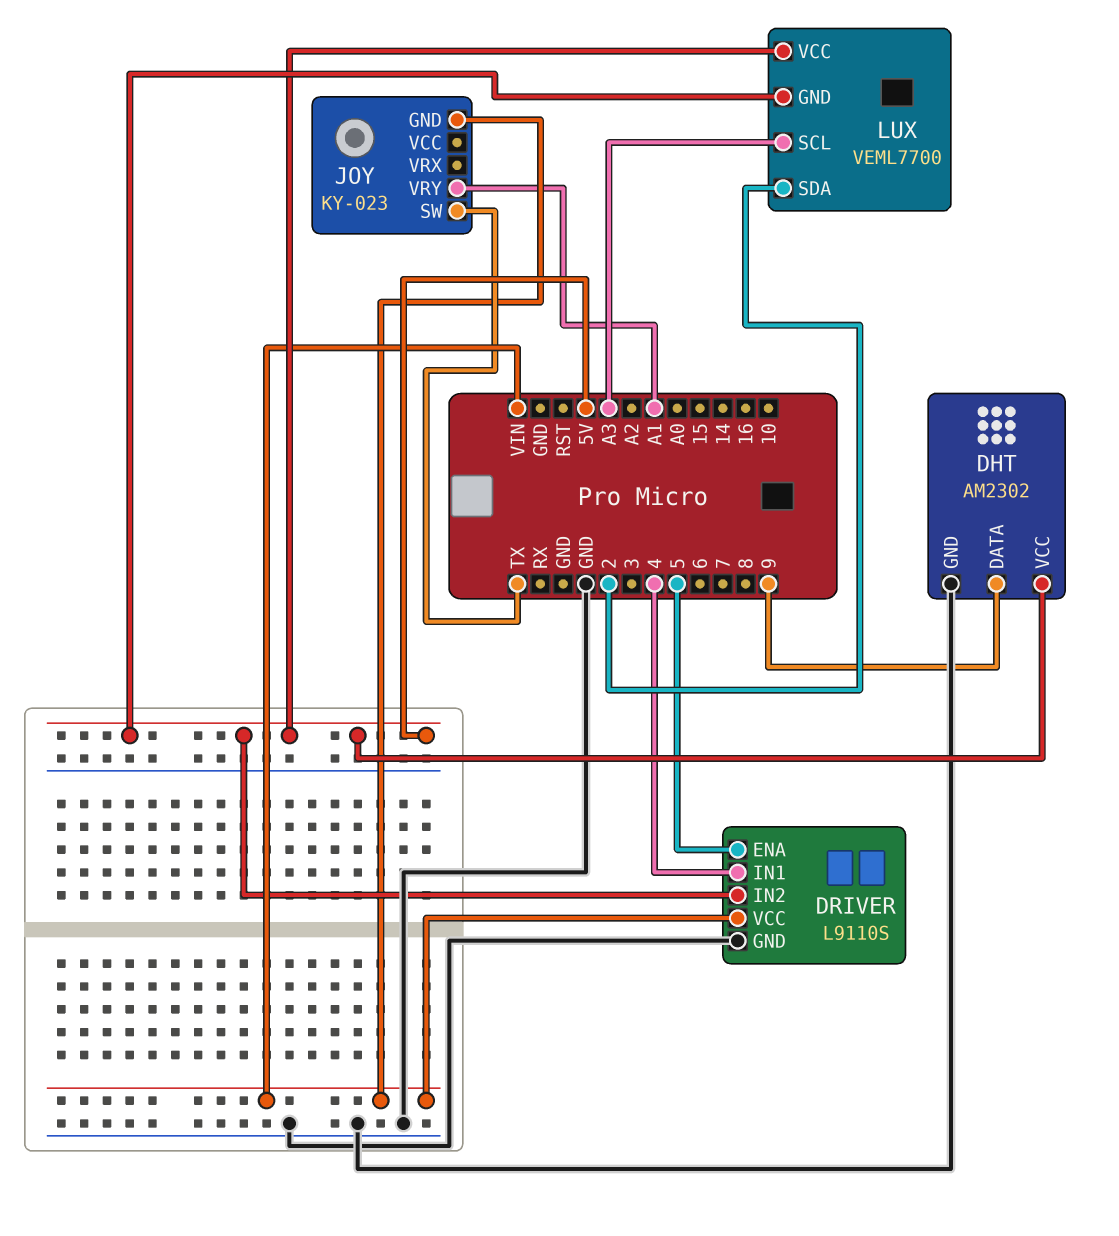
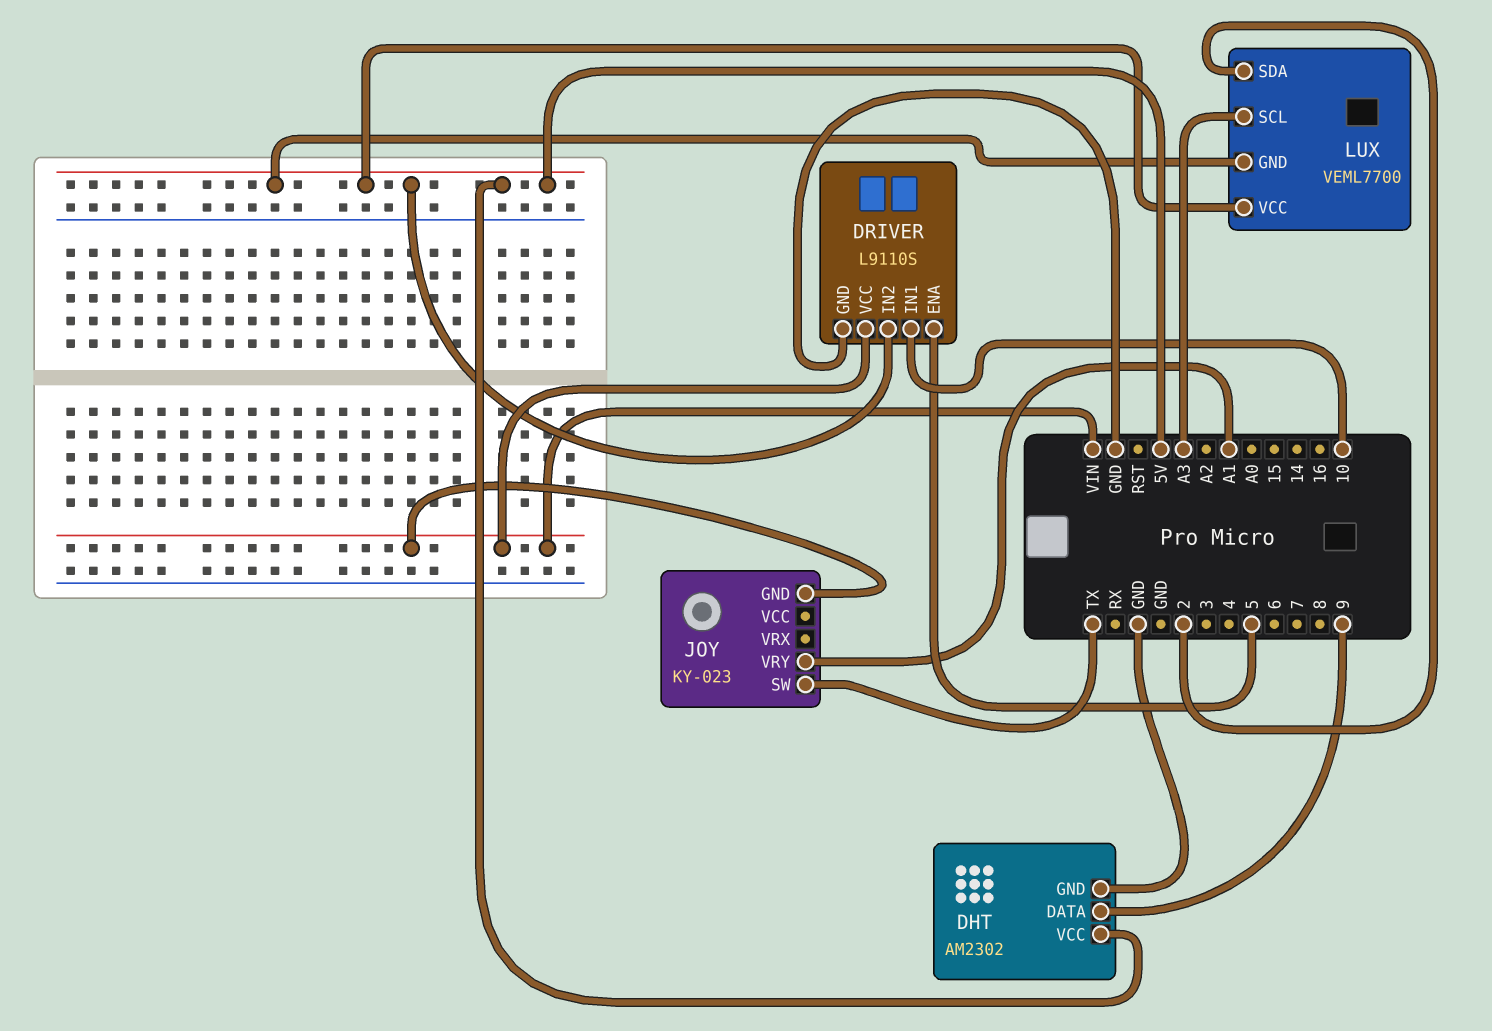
DRIVER pin IN1: 4 -> 10

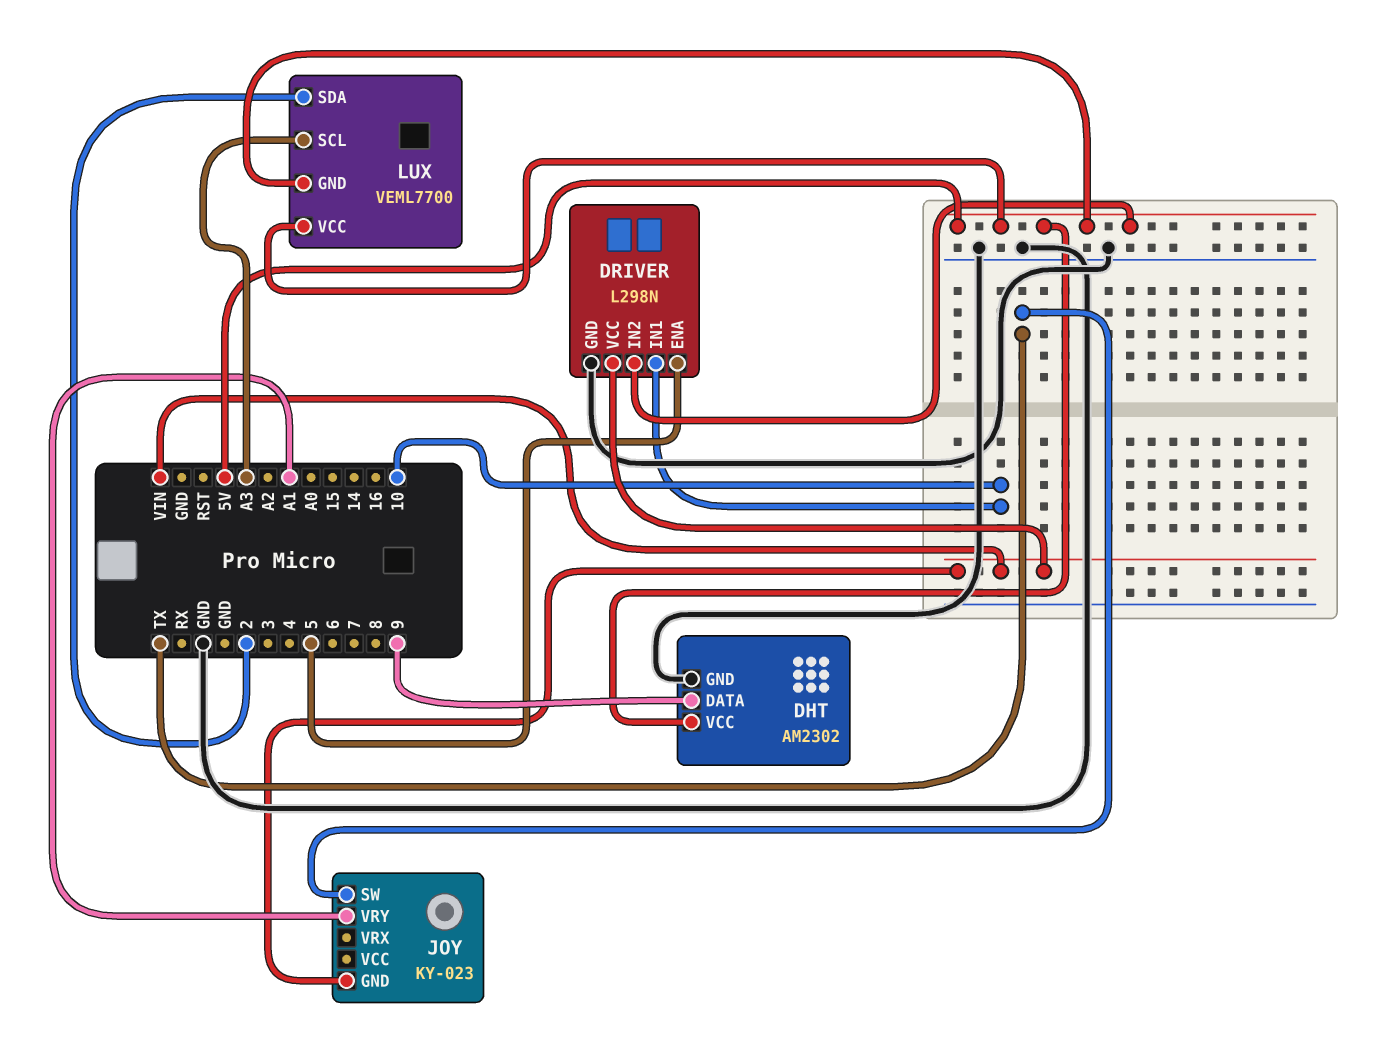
DRIVER: L9110S -> L298N

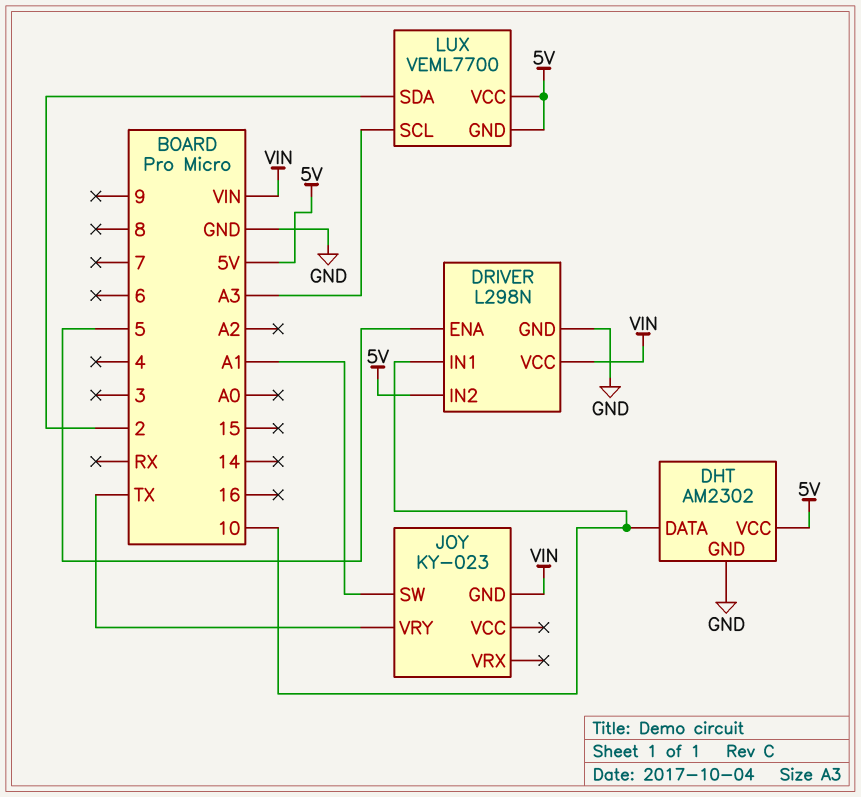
DHT pin DATA: 9 -> 10
JOY pin SW: TX -> A1
JOY pin VRY: A1 -> TX

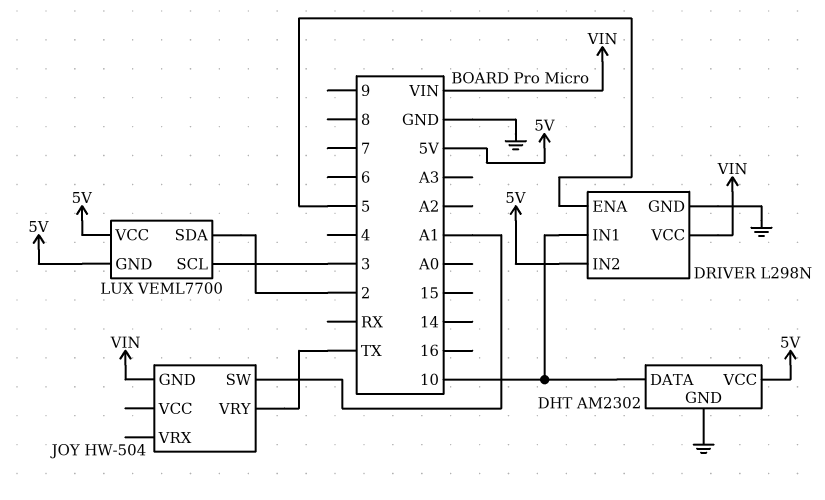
JOY: KY-023 -> HW-504
LUX pin SCL: A3 -> 3

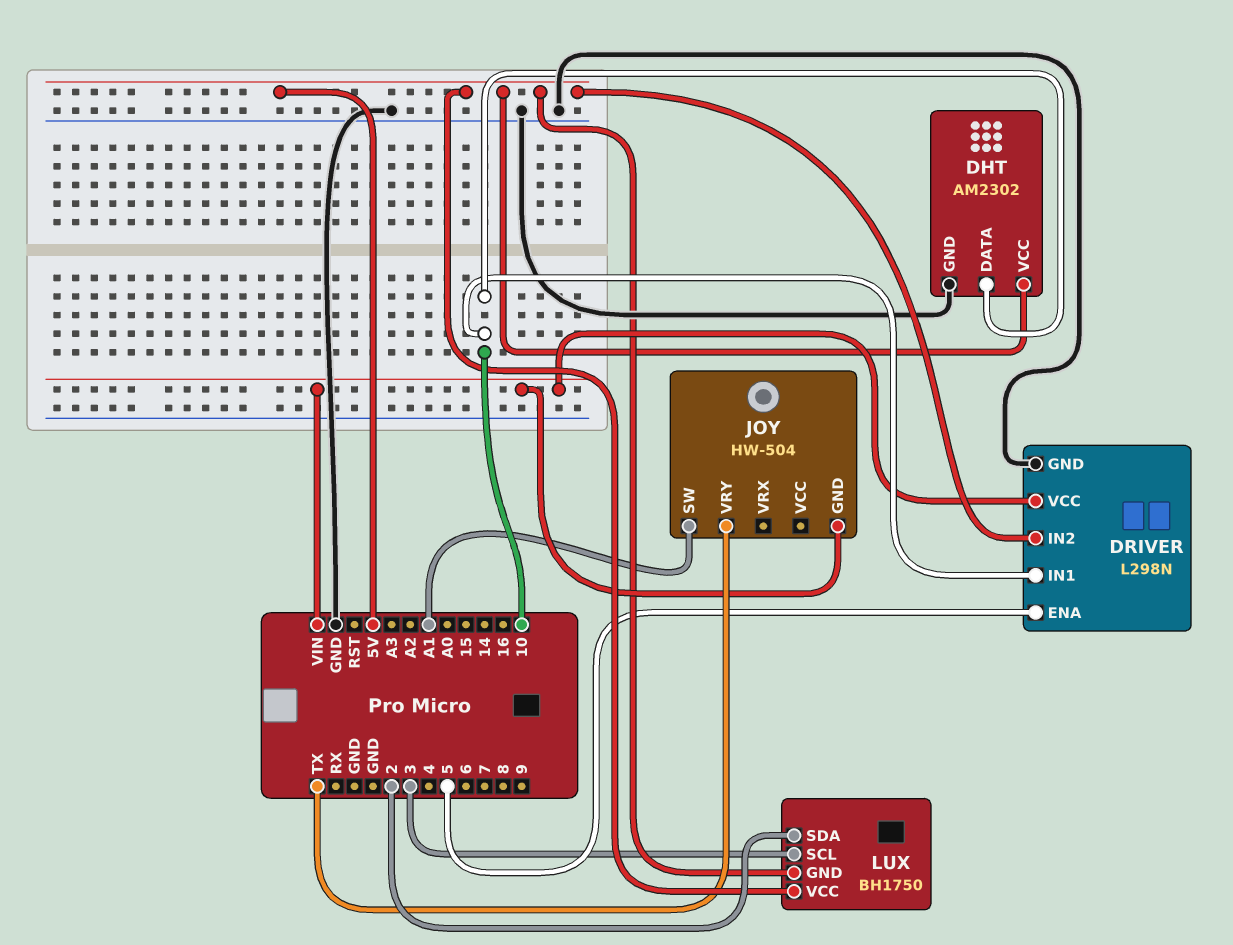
LUX: VEML7700 -> BH1750

